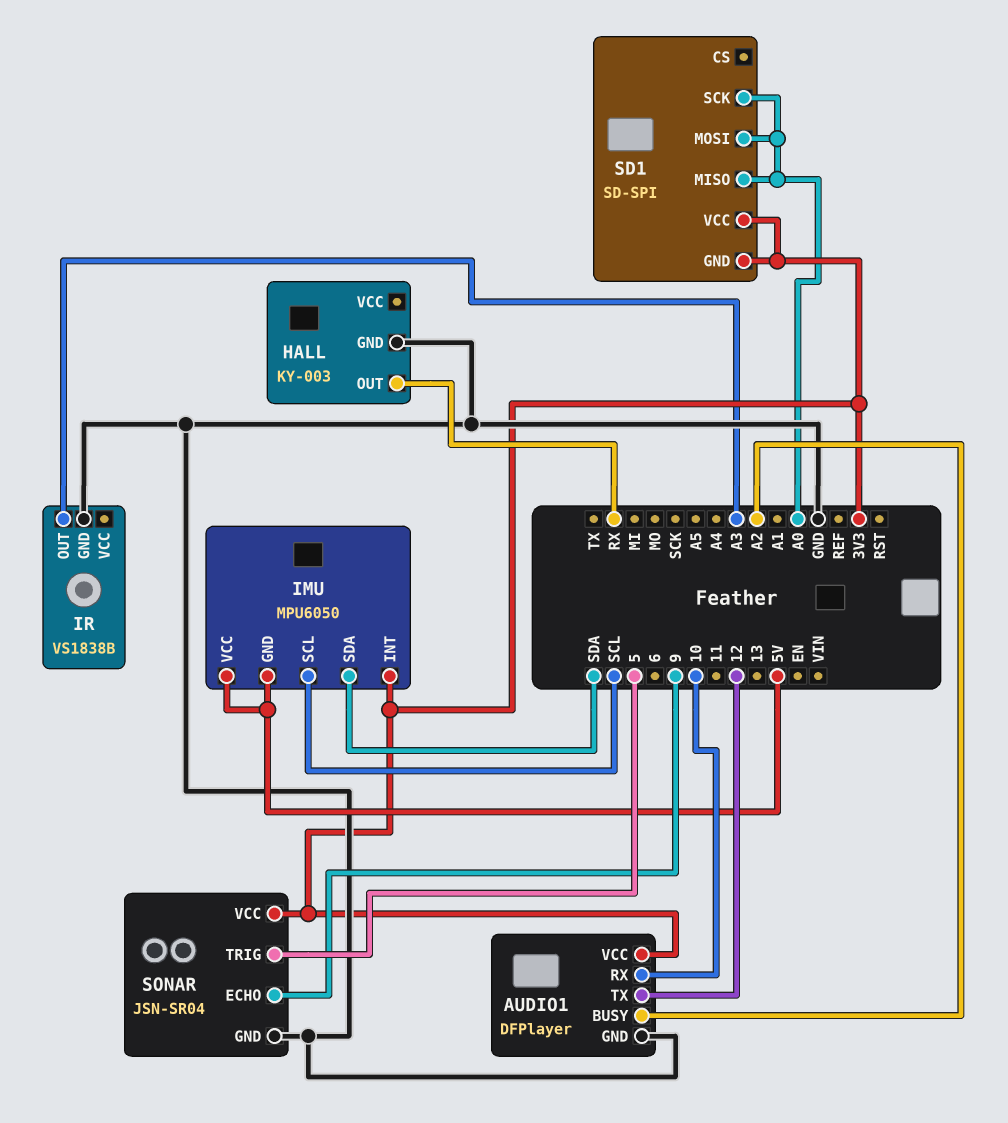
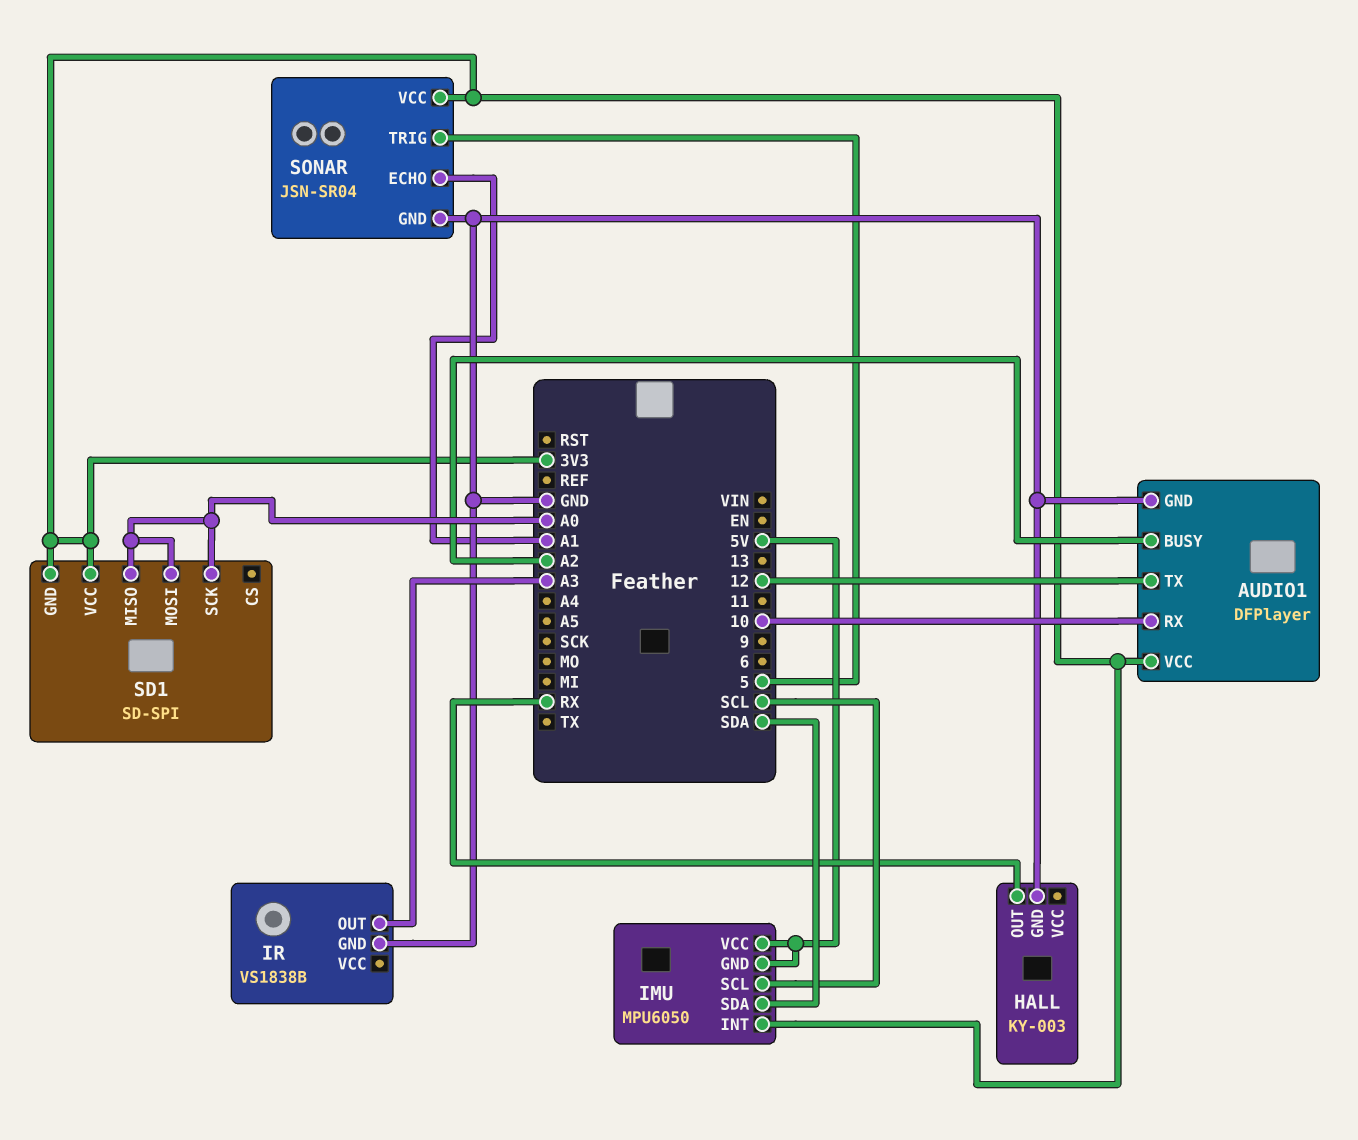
SONAR pin ECHO: 9 -> A1

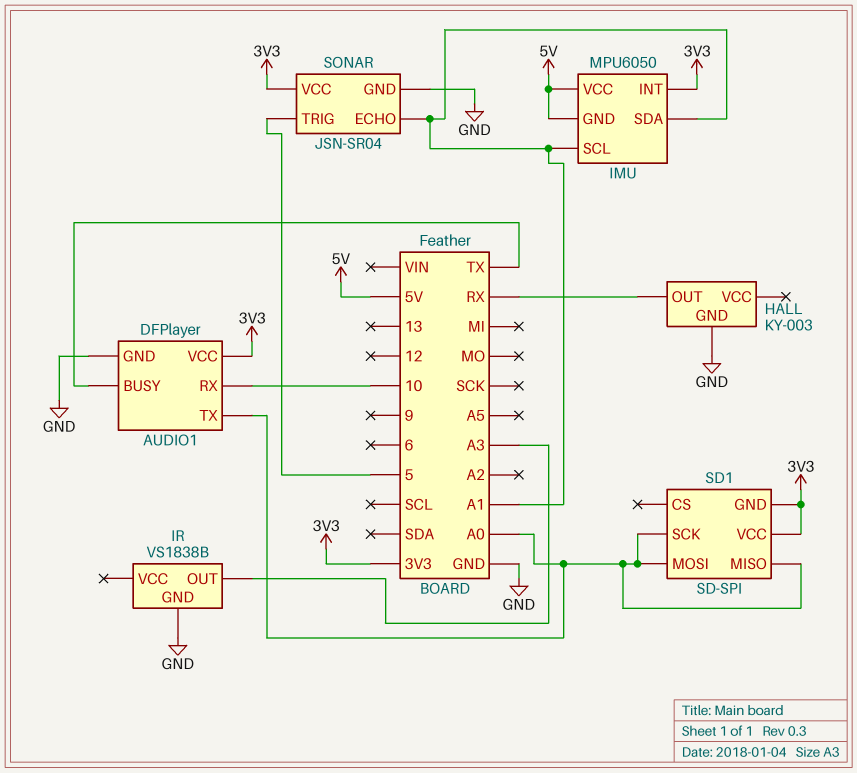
AUDIO1 pin BUSY: A2 -> TX
AUDIO1 pin TX: 12 -> A0
IMU pin SCL: SCL -> A1
IMU pin SDA: SDA -> A1

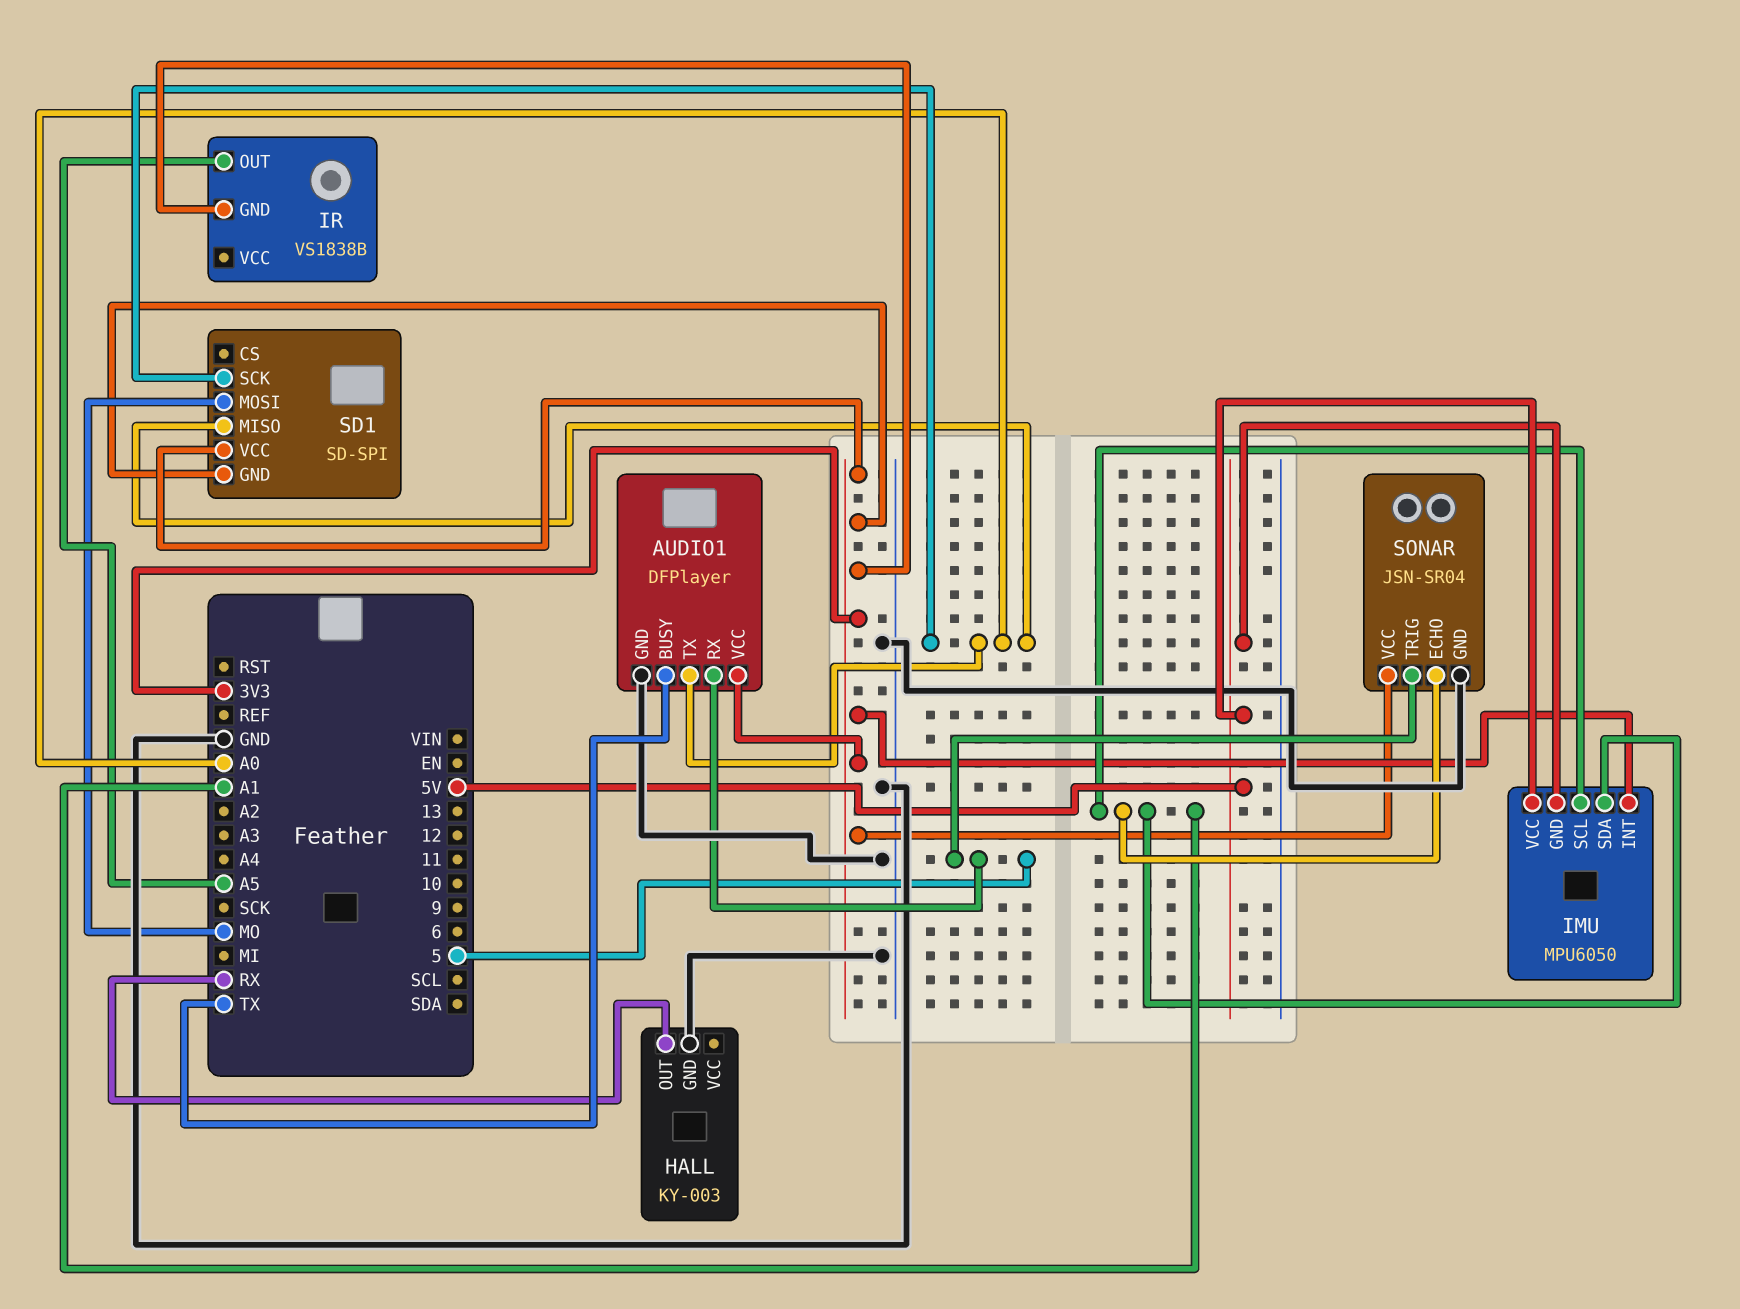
AUDIO1 pin RX: 10 -> 5
IR pin GND: GND -> 3V3
IR pin OUT: A3 -> A5
SD1 pin MOSI: A0 -> MO

